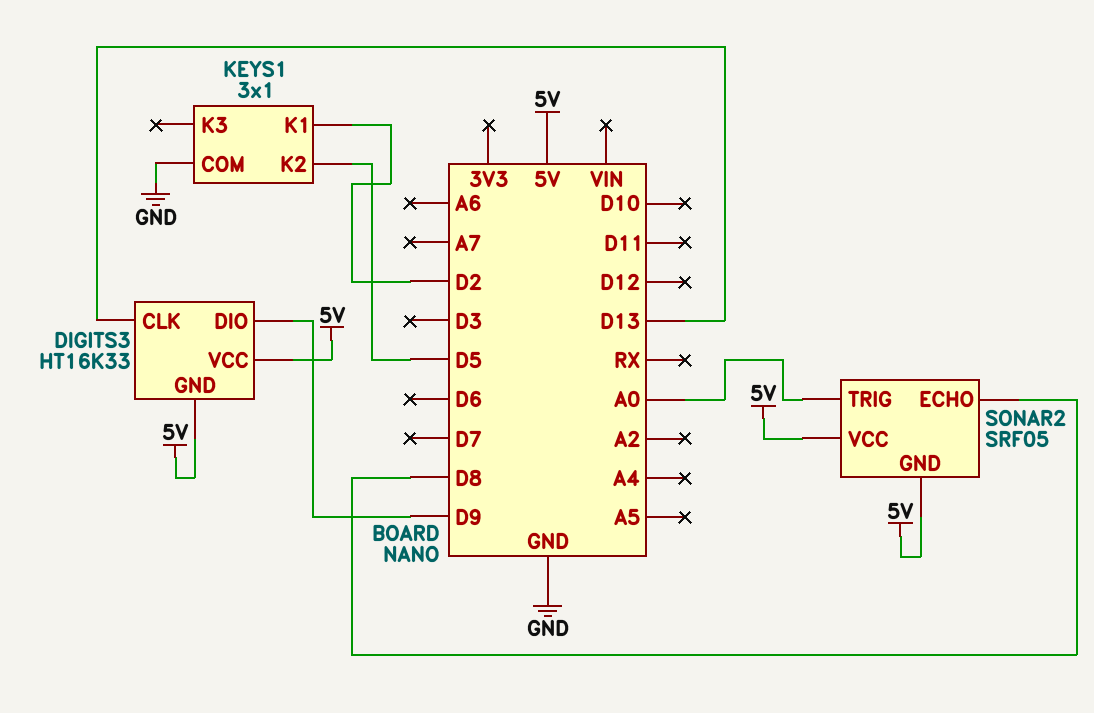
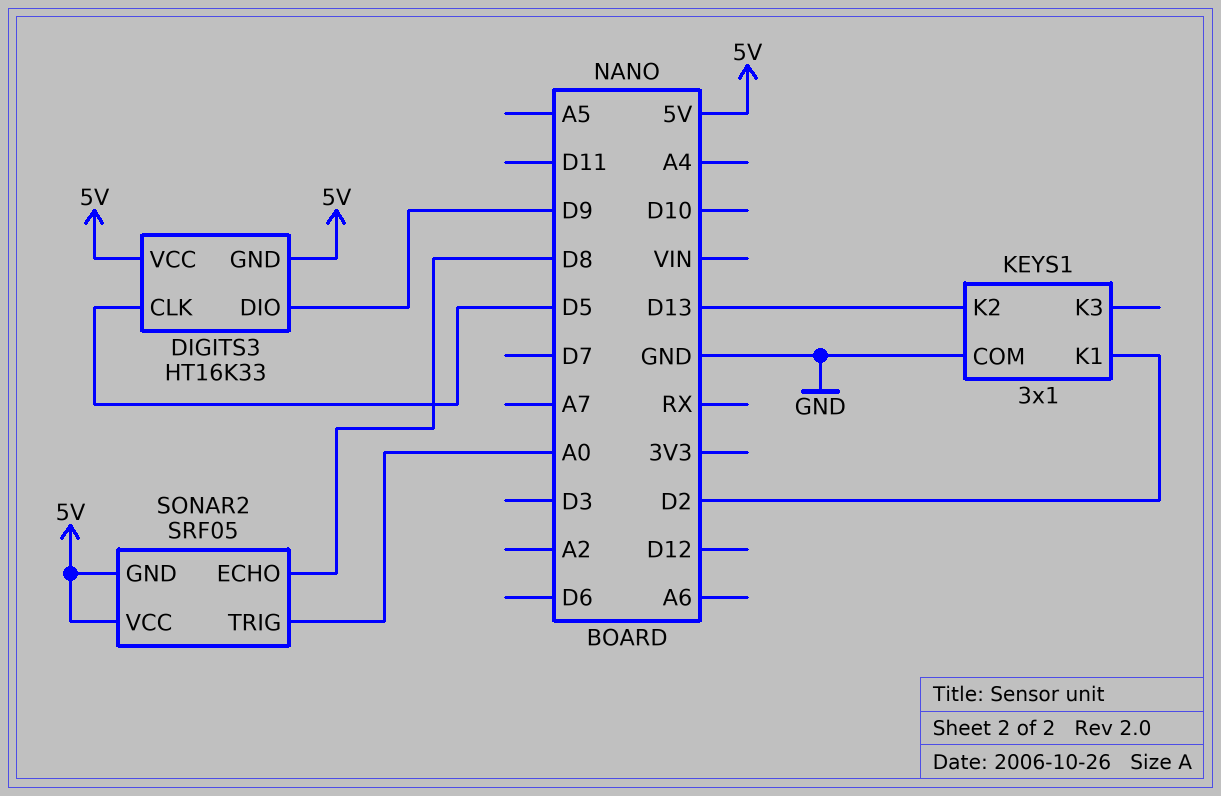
DIGITS3 pin CLK: D13 -> D5
KEYS1 pin K2: D5 -> D13

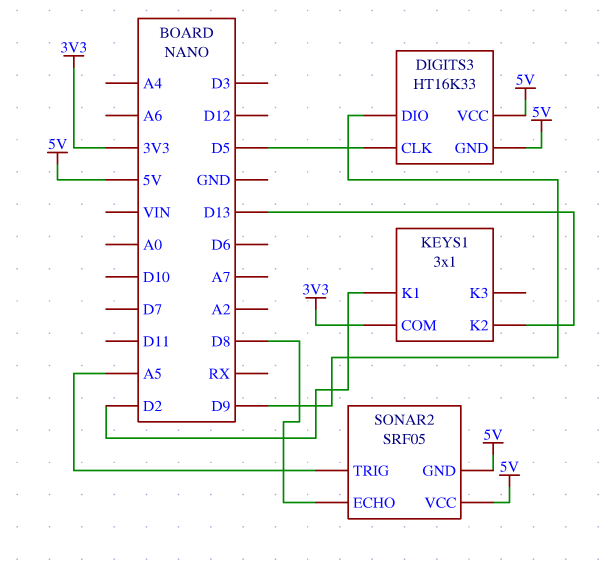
KEYS1 pin COM: GND -> 3V3
SONAR2 pin TRIG: A0 -> A5

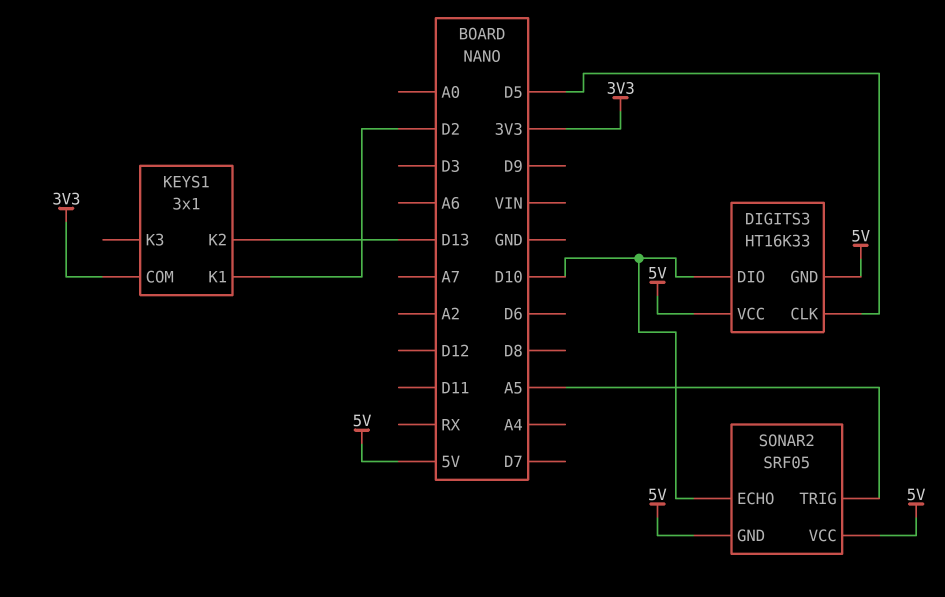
DIGITS3 pin DIO: D9 -> D10
SONAR2 pin ECHO: D8 -> D10

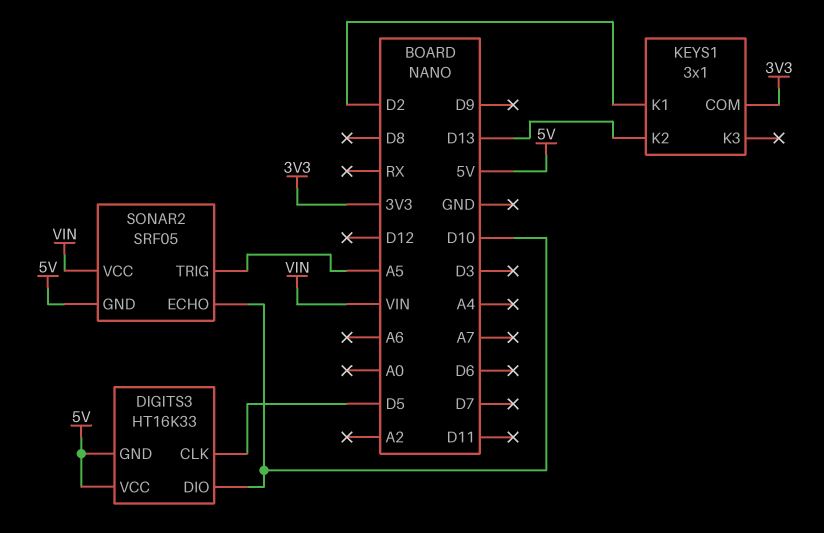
SONAR2 pin VCC: 5V -> VIN

